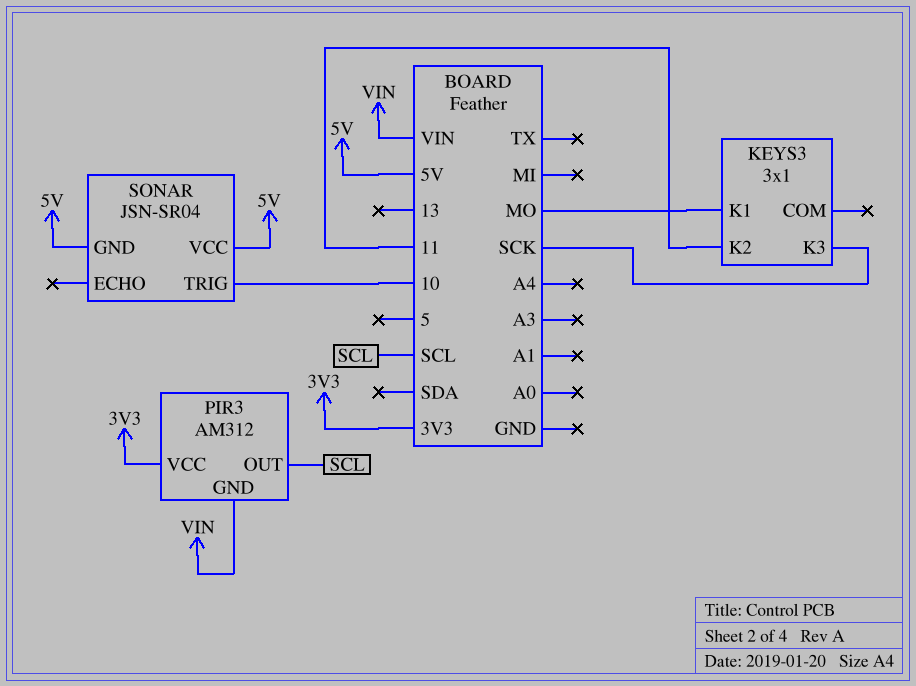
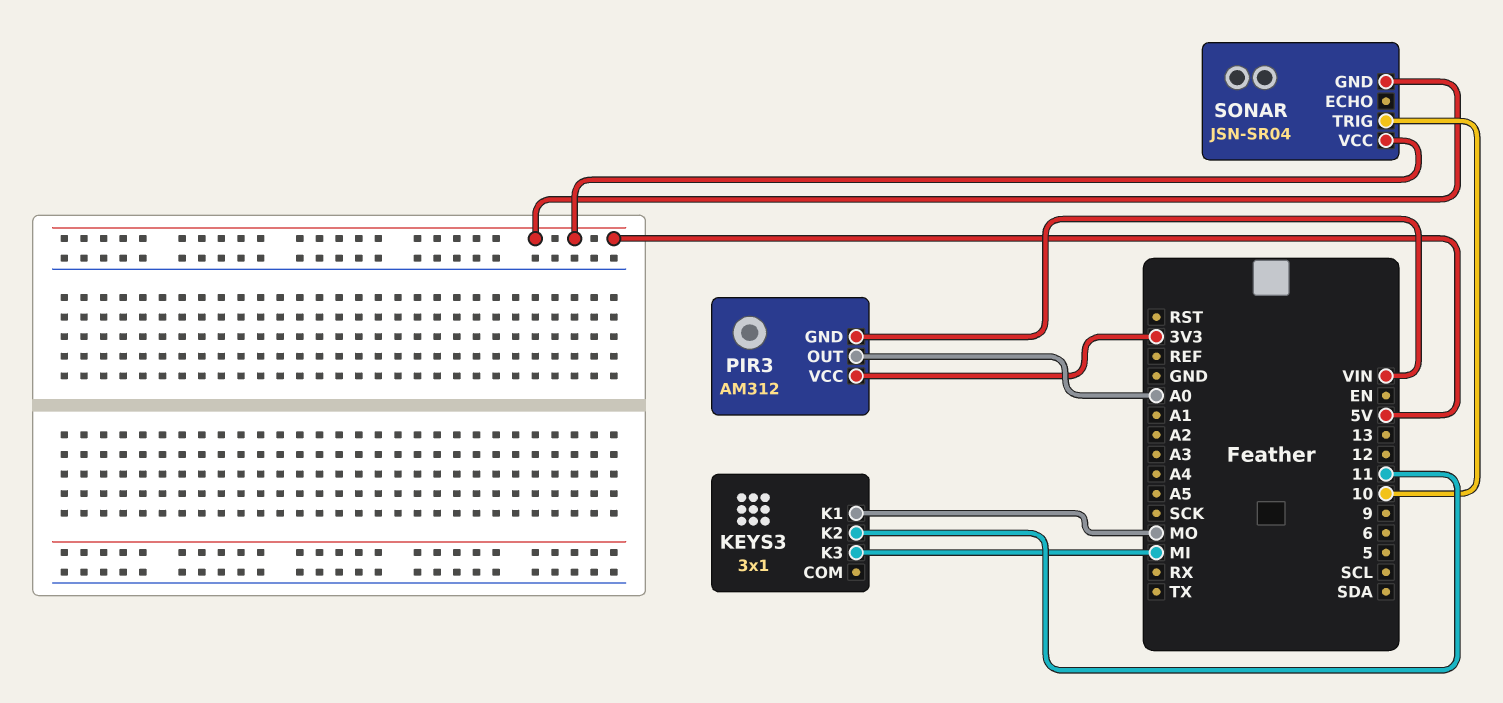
KEYS3 pin K3: SCK -> MI
PIR3 pin OUT: SCL -> A0

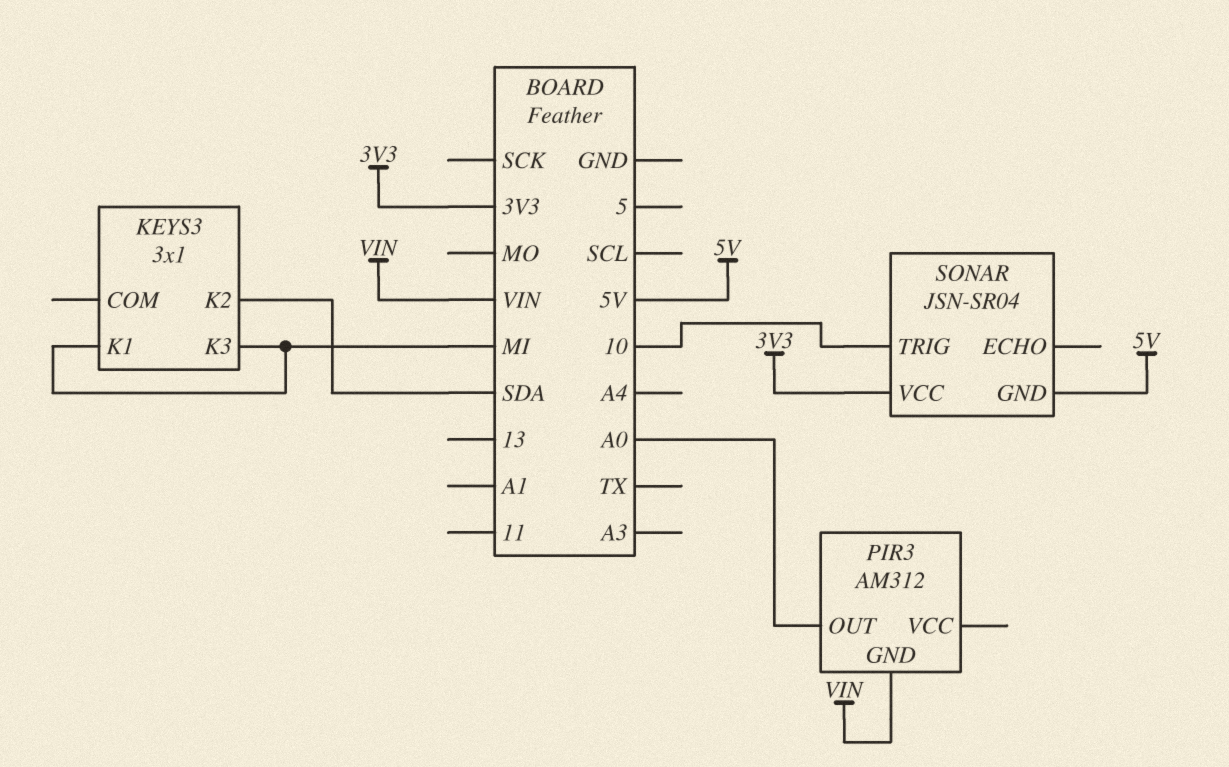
KEYS3 pin K1: MO -> MI
KEYS3 pin K2: 11 -> SDA
PIR3 pin VCC: 3V3 -> none
SONAR pin VCC: 5V -> 3V3

